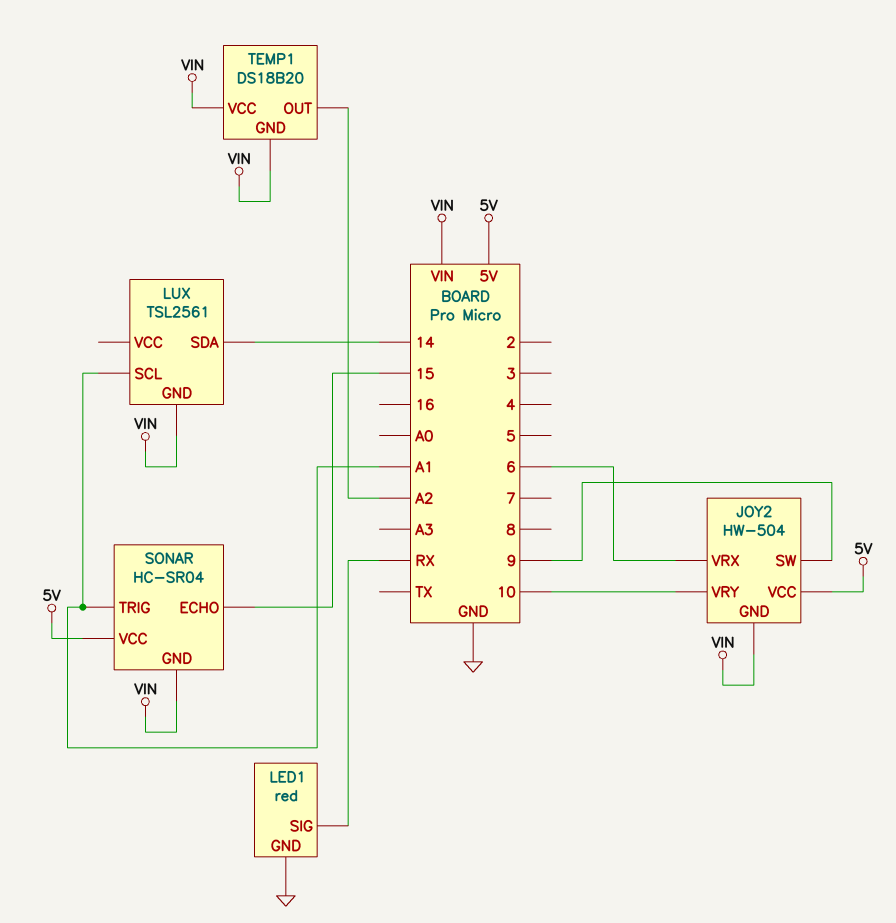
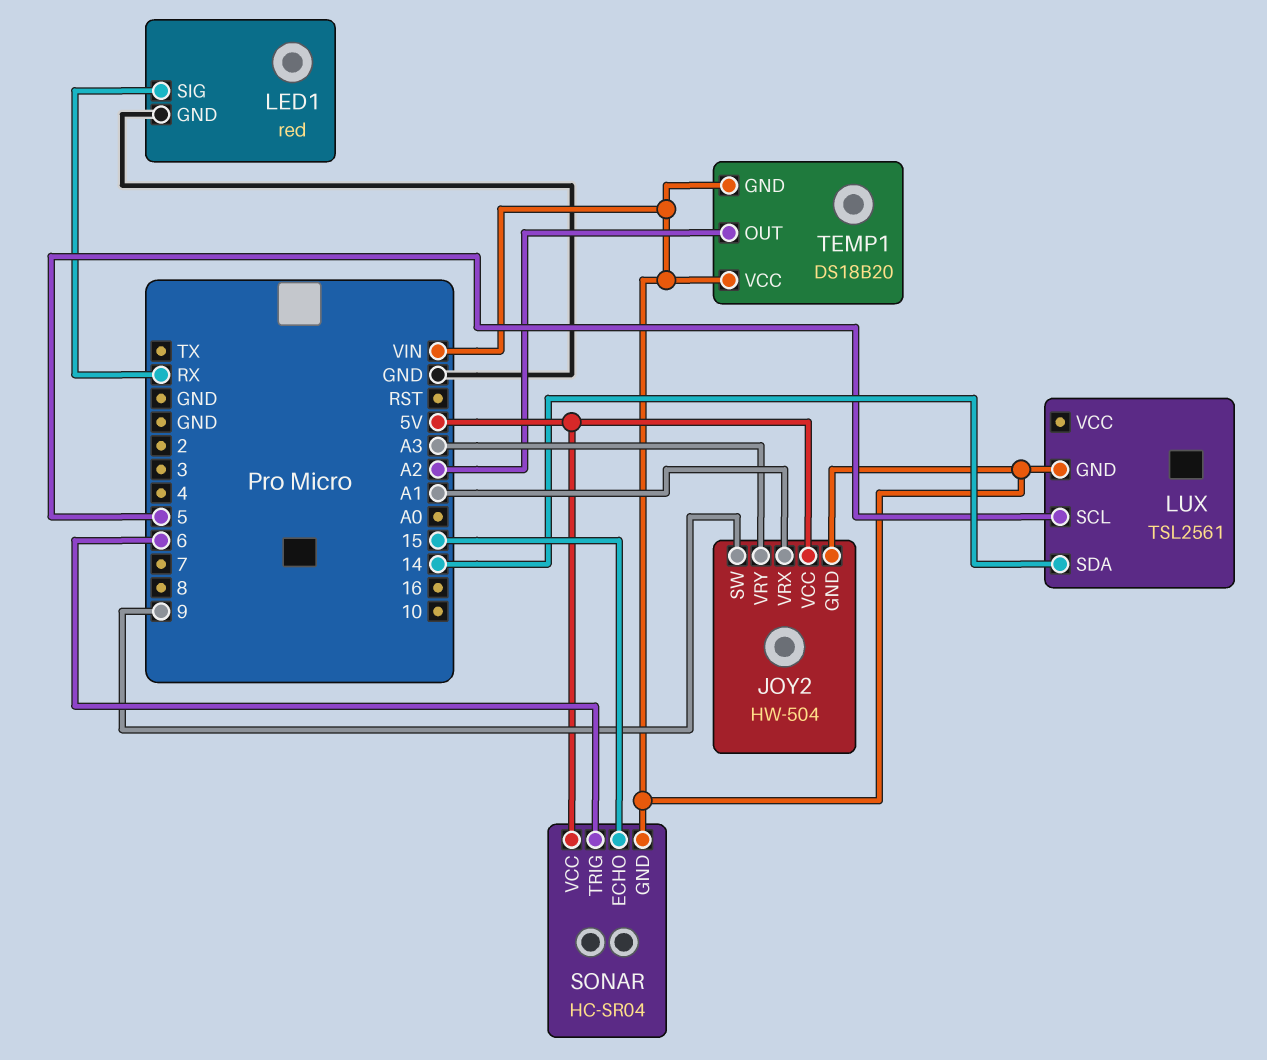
JOY2 pin VRX: 6 -> A1
JOY2 pin VRY: 10 -> A3
LUX pin SCL: A1 -> 5
SONAR pin TRIG: A1 -> 6

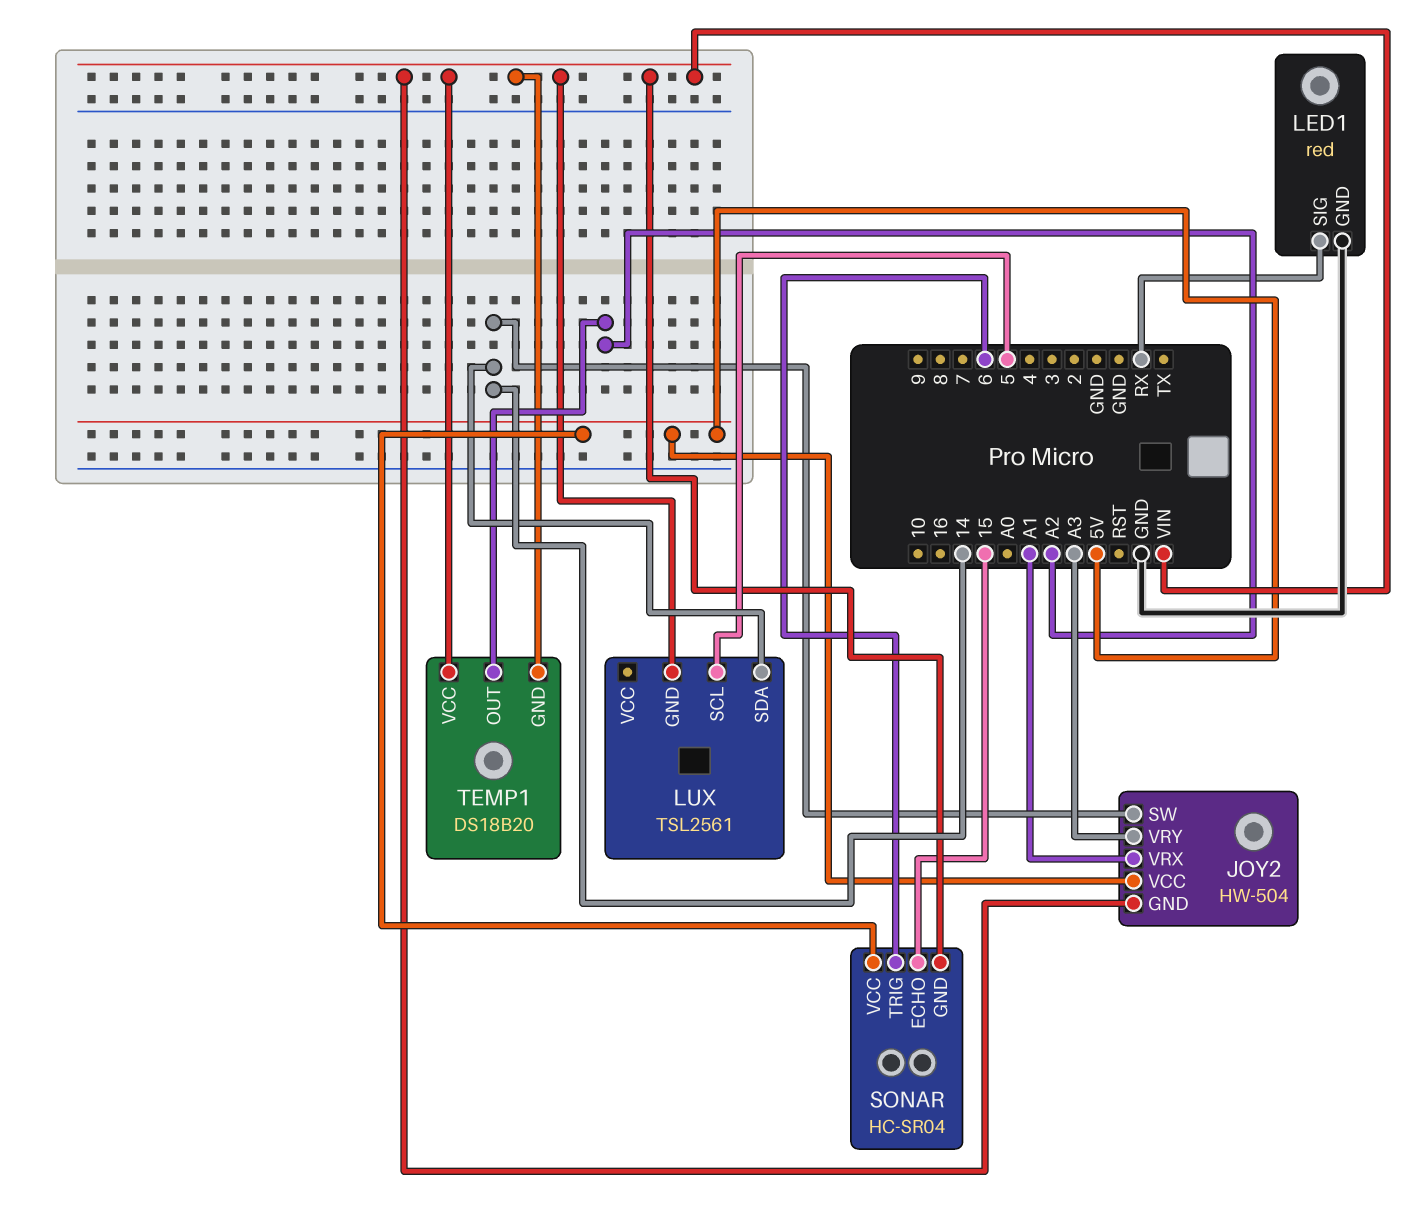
JOY2 pin SW: 9 -> 14

